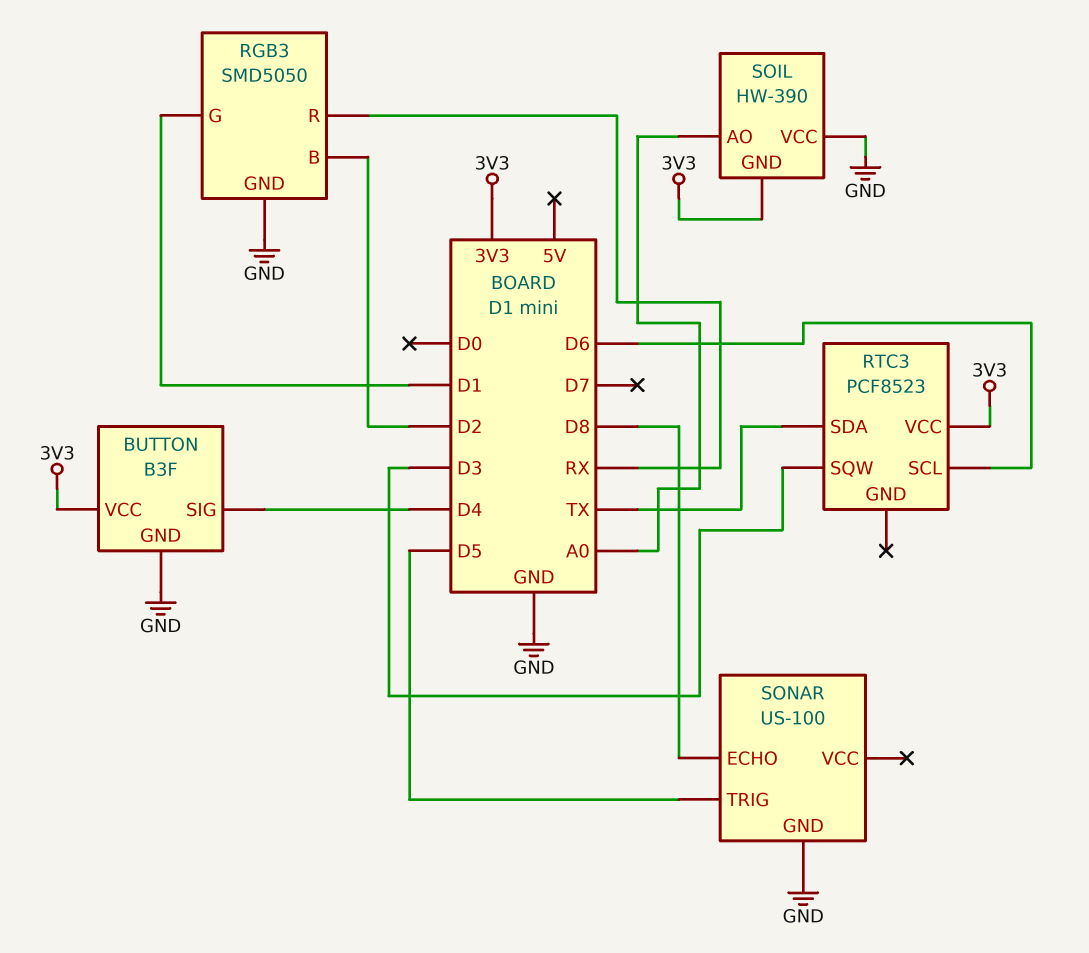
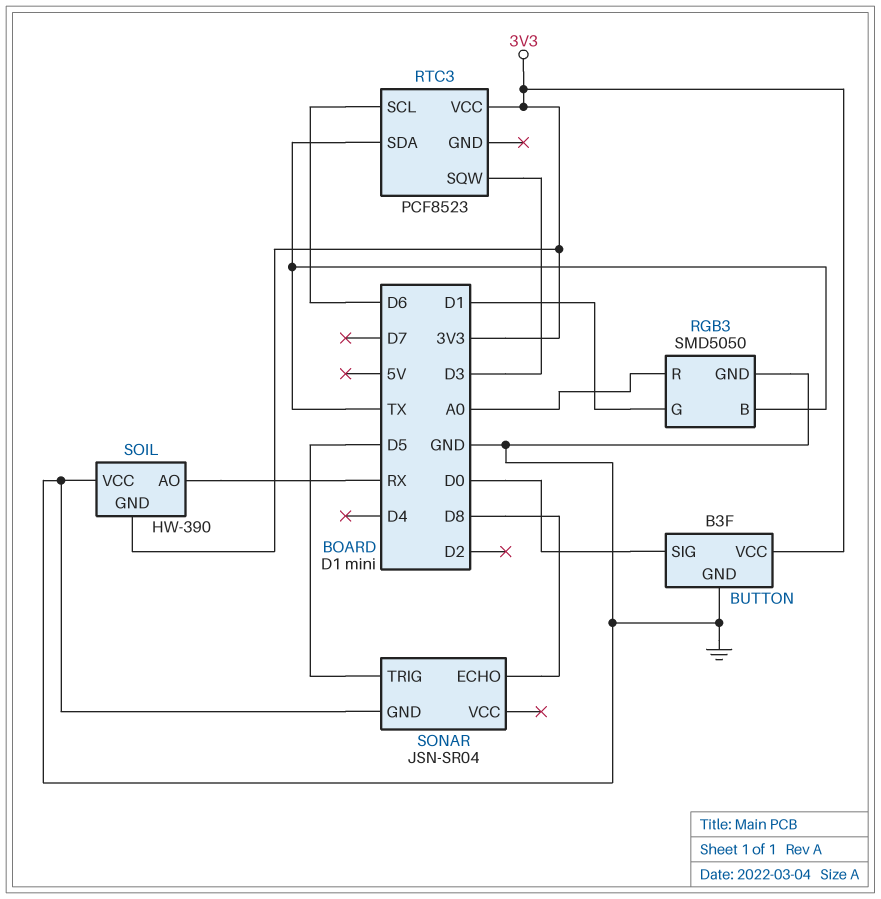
BUTTON pin SIG: D4 -> D0
RGB3 pin B: D2 -> TX
RGB3 pin R: RX -> A0
SOIL pin AO: A0 -> RX
SONAR: US-100 -> JSN-SR04

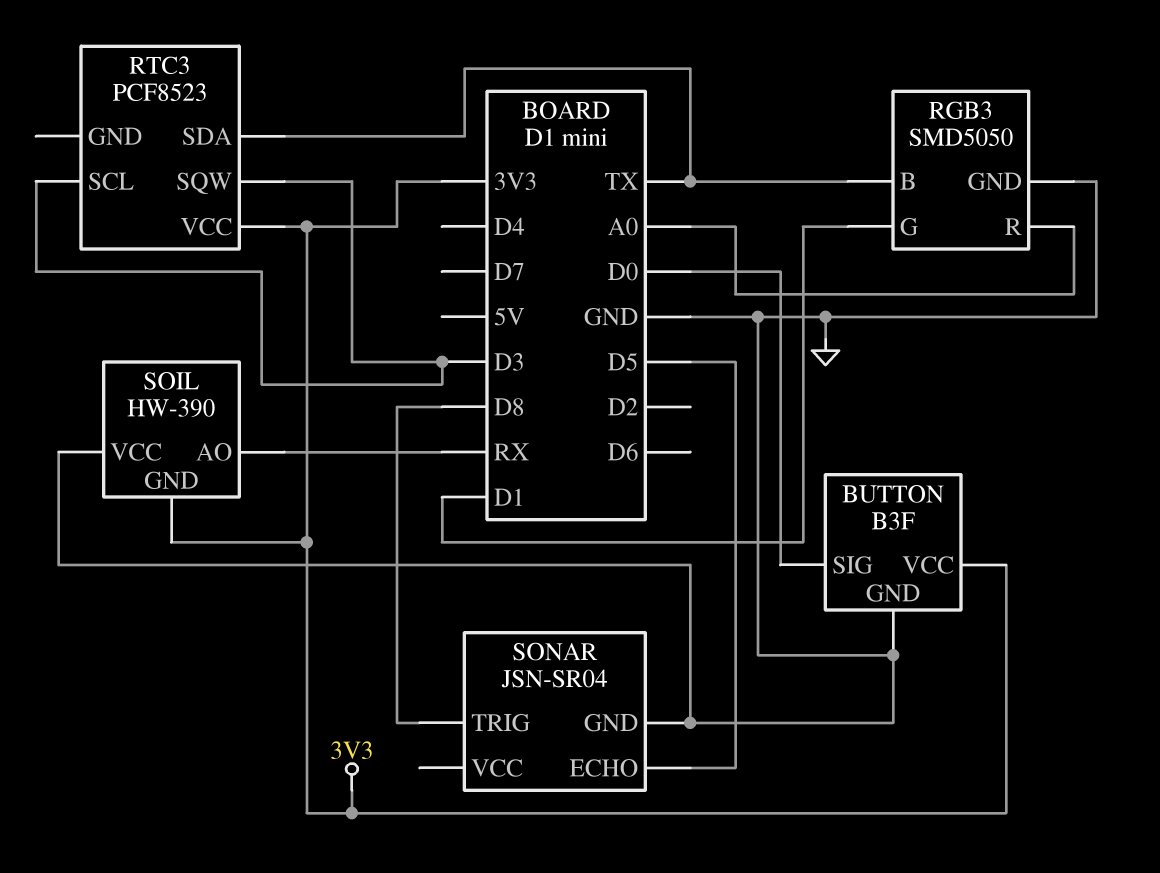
RTC3 pin SCL: D6 -> D3
SONAR pin ECHO: D8 -> D5
SONAR pin TRIG: D5 -> D8

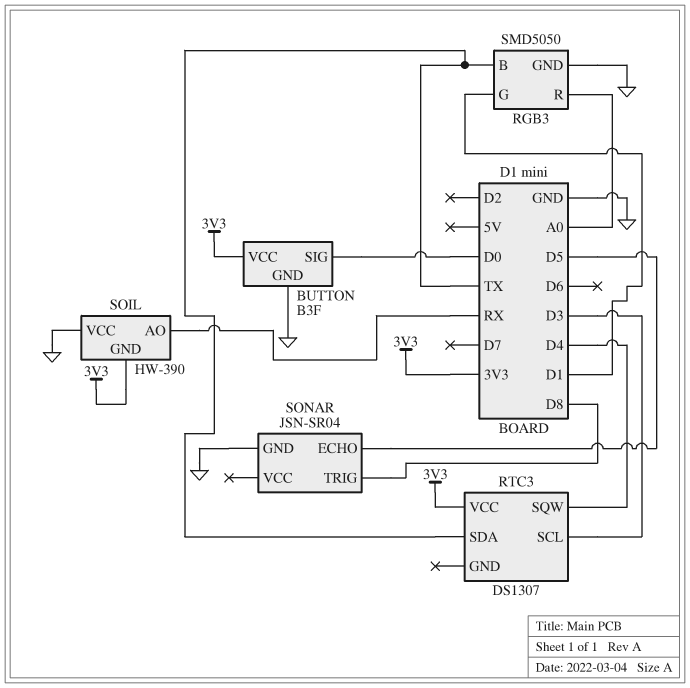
RTC3: PCF8523 -> DS1307
RTC3 pin SQW: D3 -> D4

